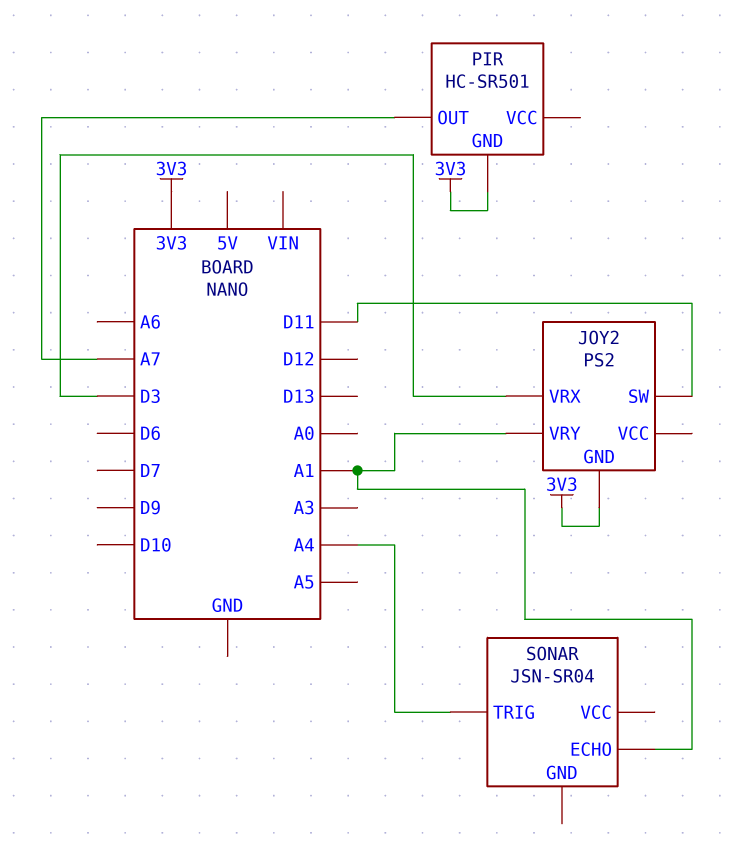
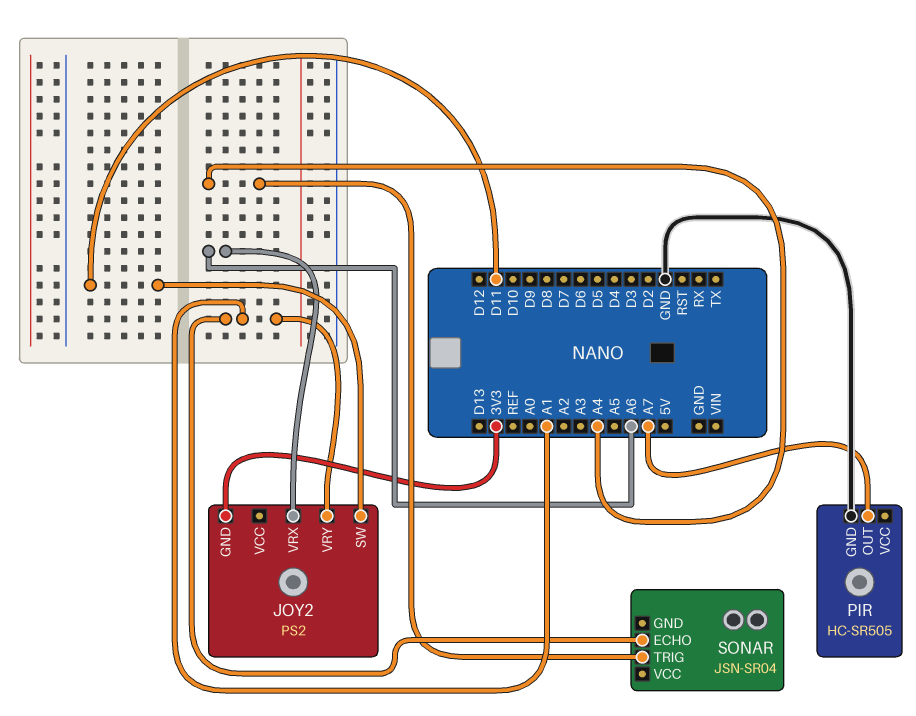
JOY2 pin VRX: D3 -> A6
PIR: HC-SR501 -> HC-SR505
PIR pin GND: 3V3 -> GND

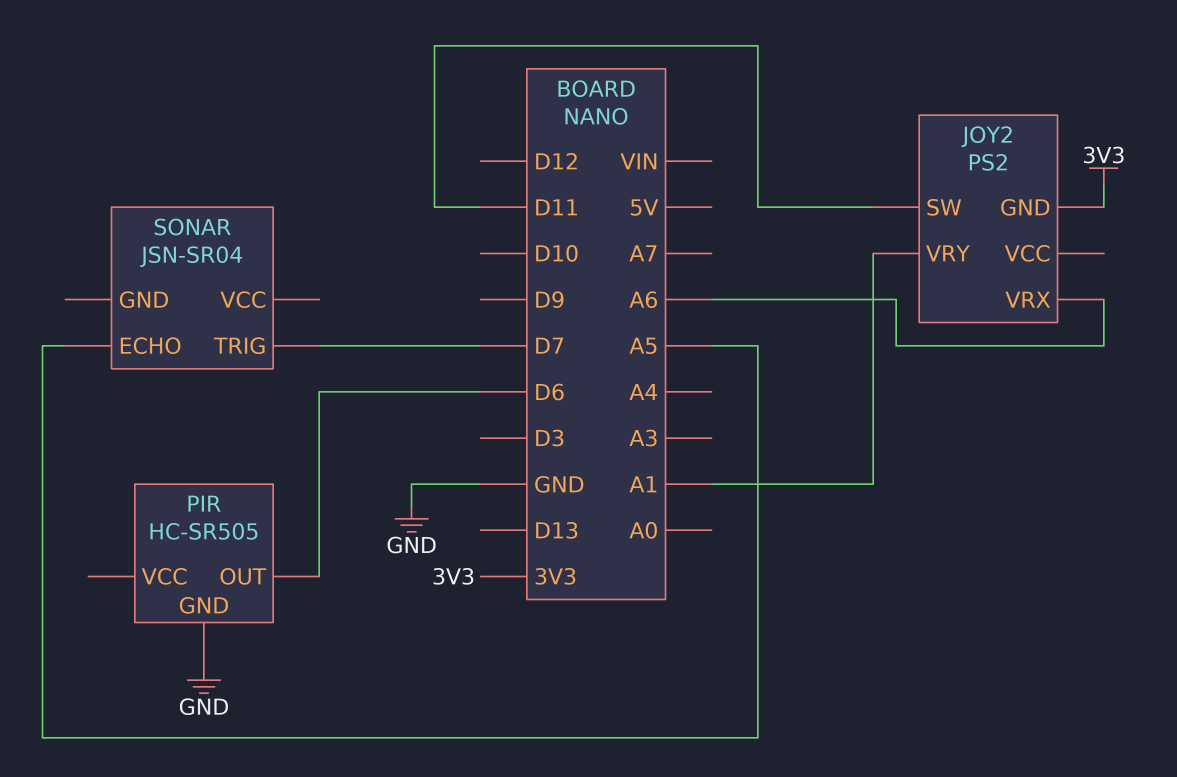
PIR pin OUT: A7 -> D6
SONAR pin ECHO: A1 -> A5
SONAR pin TRIG: A4 -> D7

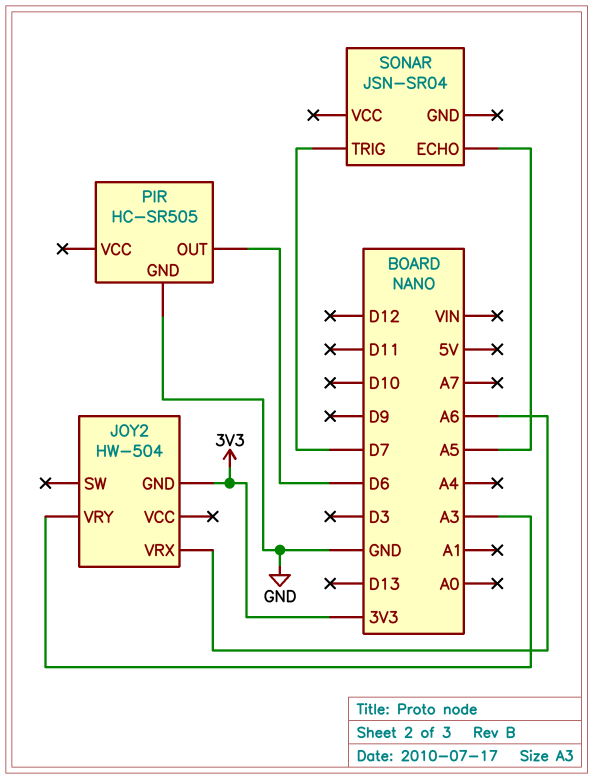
JOY2: PS2 -> HW-504
JOY2 pin SW: D11 -> none
JOY2 pin VRY: A1 -> A3

